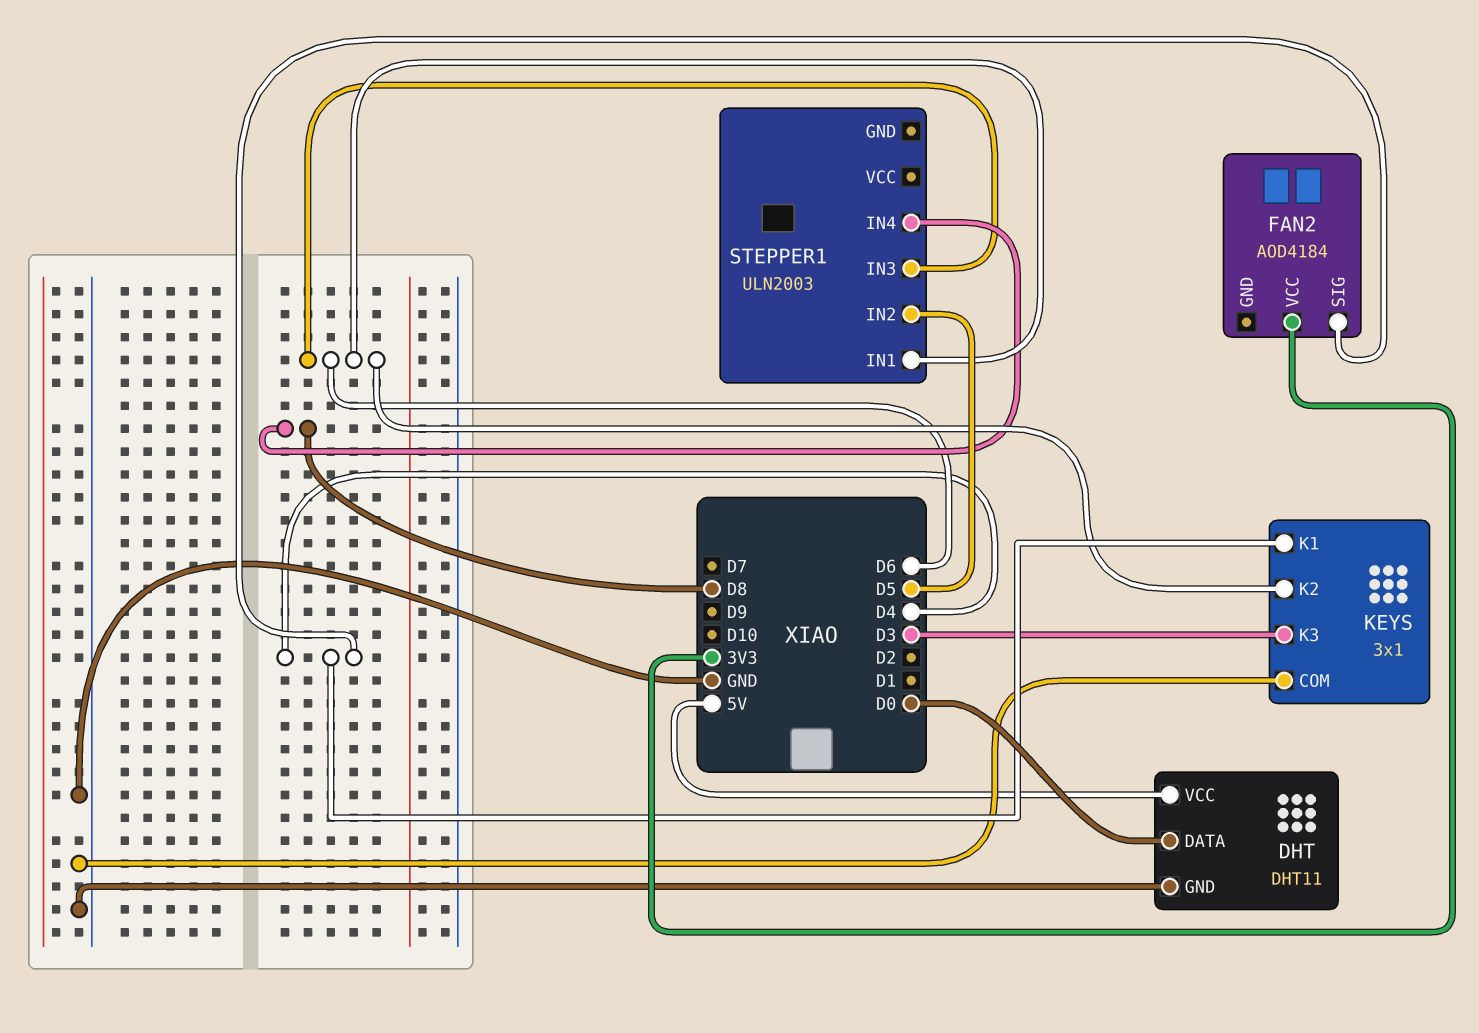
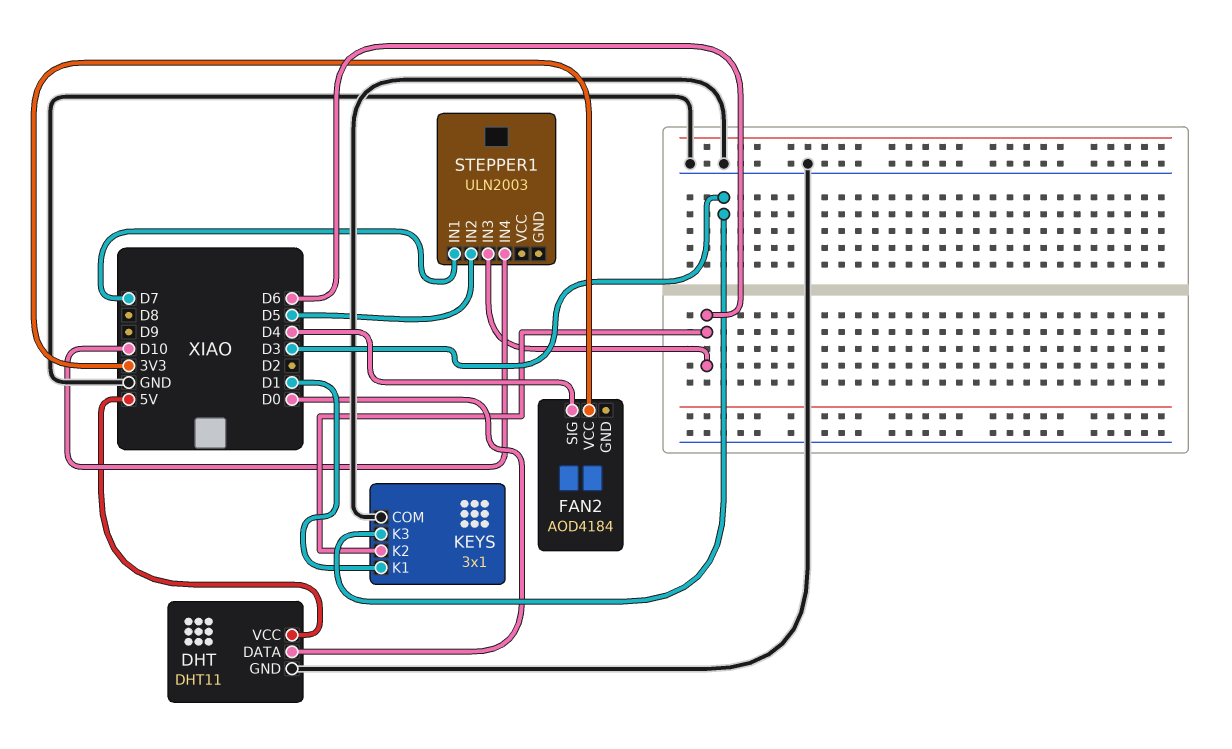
KEYS pin K1: D4 -> D1
STEPPER1 pin IN1: D6 -> D7
STEPPER1 pin IN4: D8 -> D10

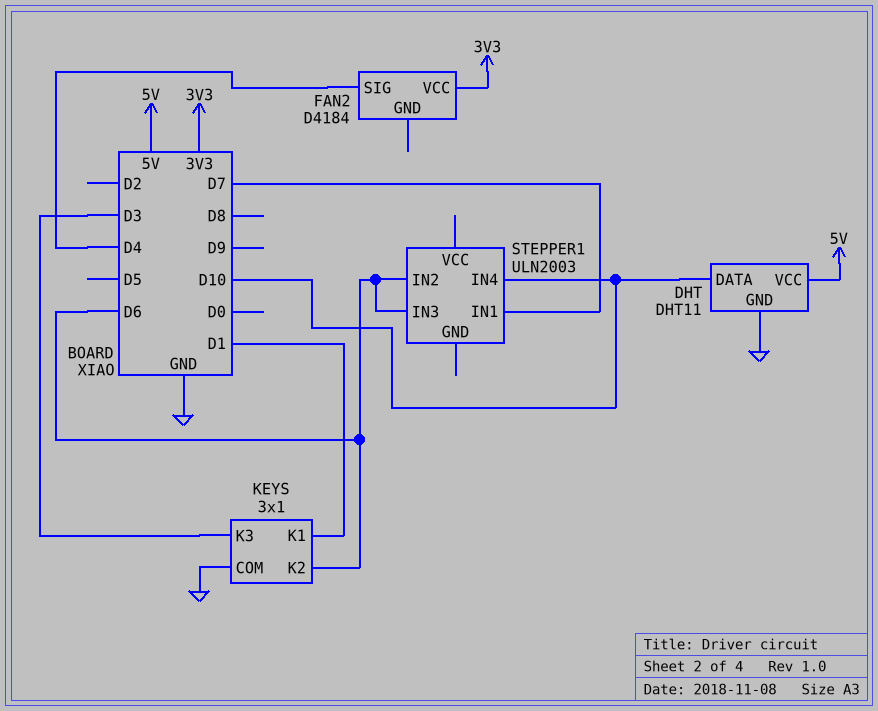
DHT pin DATA: D0 -> D10
FAN2: AOD4184 -> D4184
STEPPER1 pin IN2: D5 -> D6

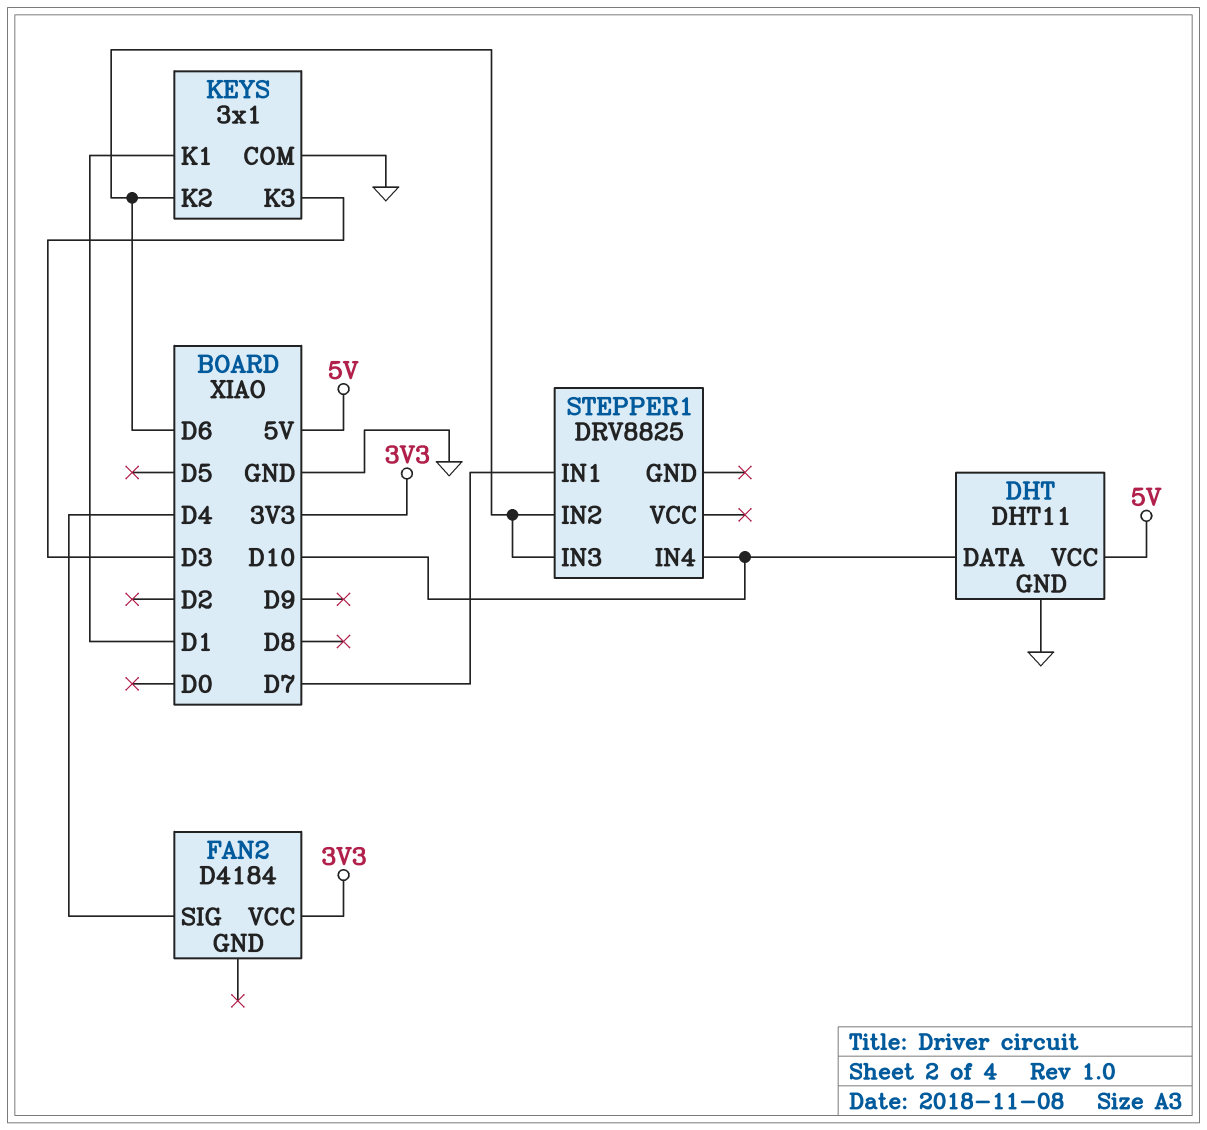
STEPPER1: ULN2003 -> DRV8825

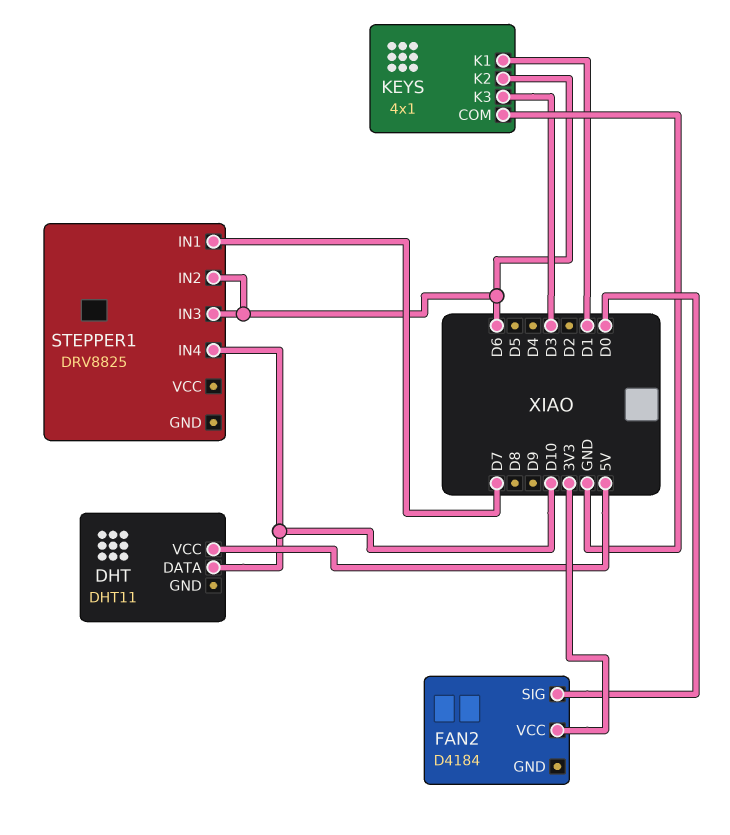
DHT pin GND: GND -> none
FAN2 pin SIG: D4 -> D0
KEYS: 3x1 -> 4x1

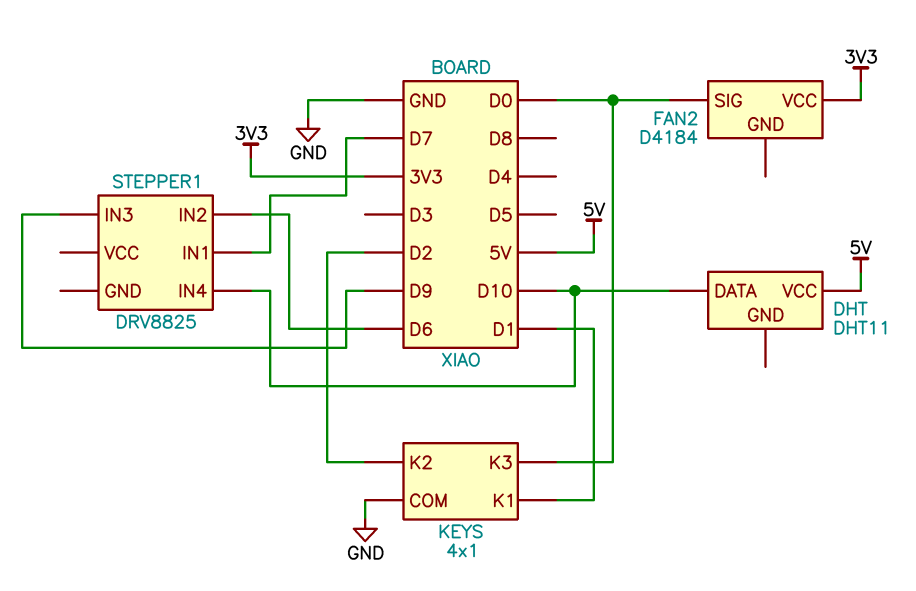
KEYS pin K2: D6 -> D2
KEYS pin K3: D3 -> D0
STEPPER1 pin IN3: D6 -> D9

